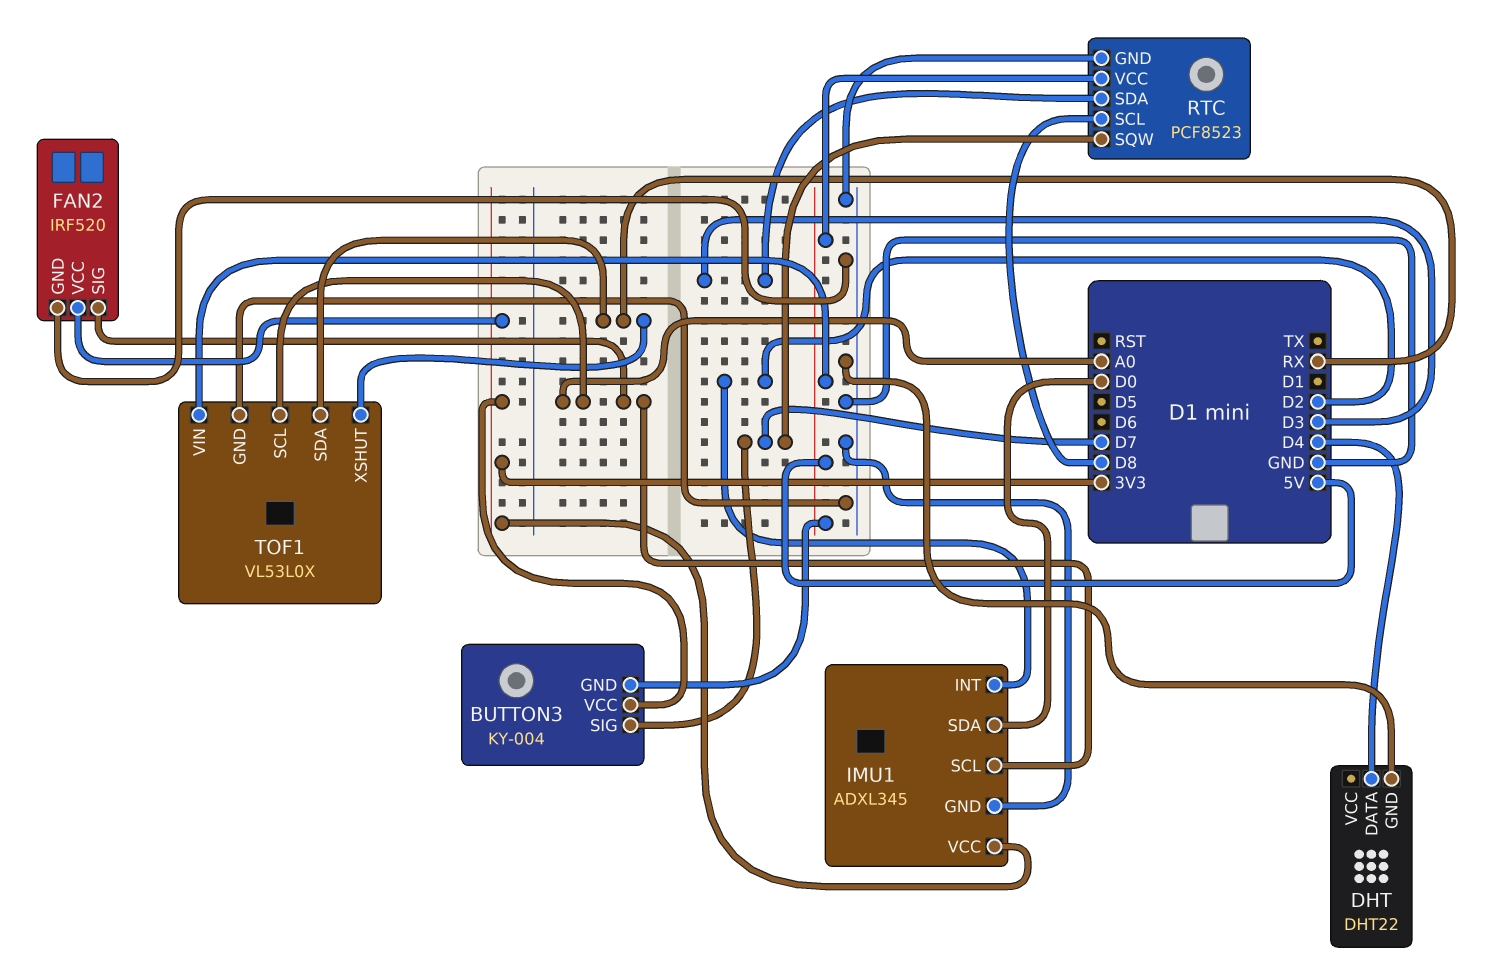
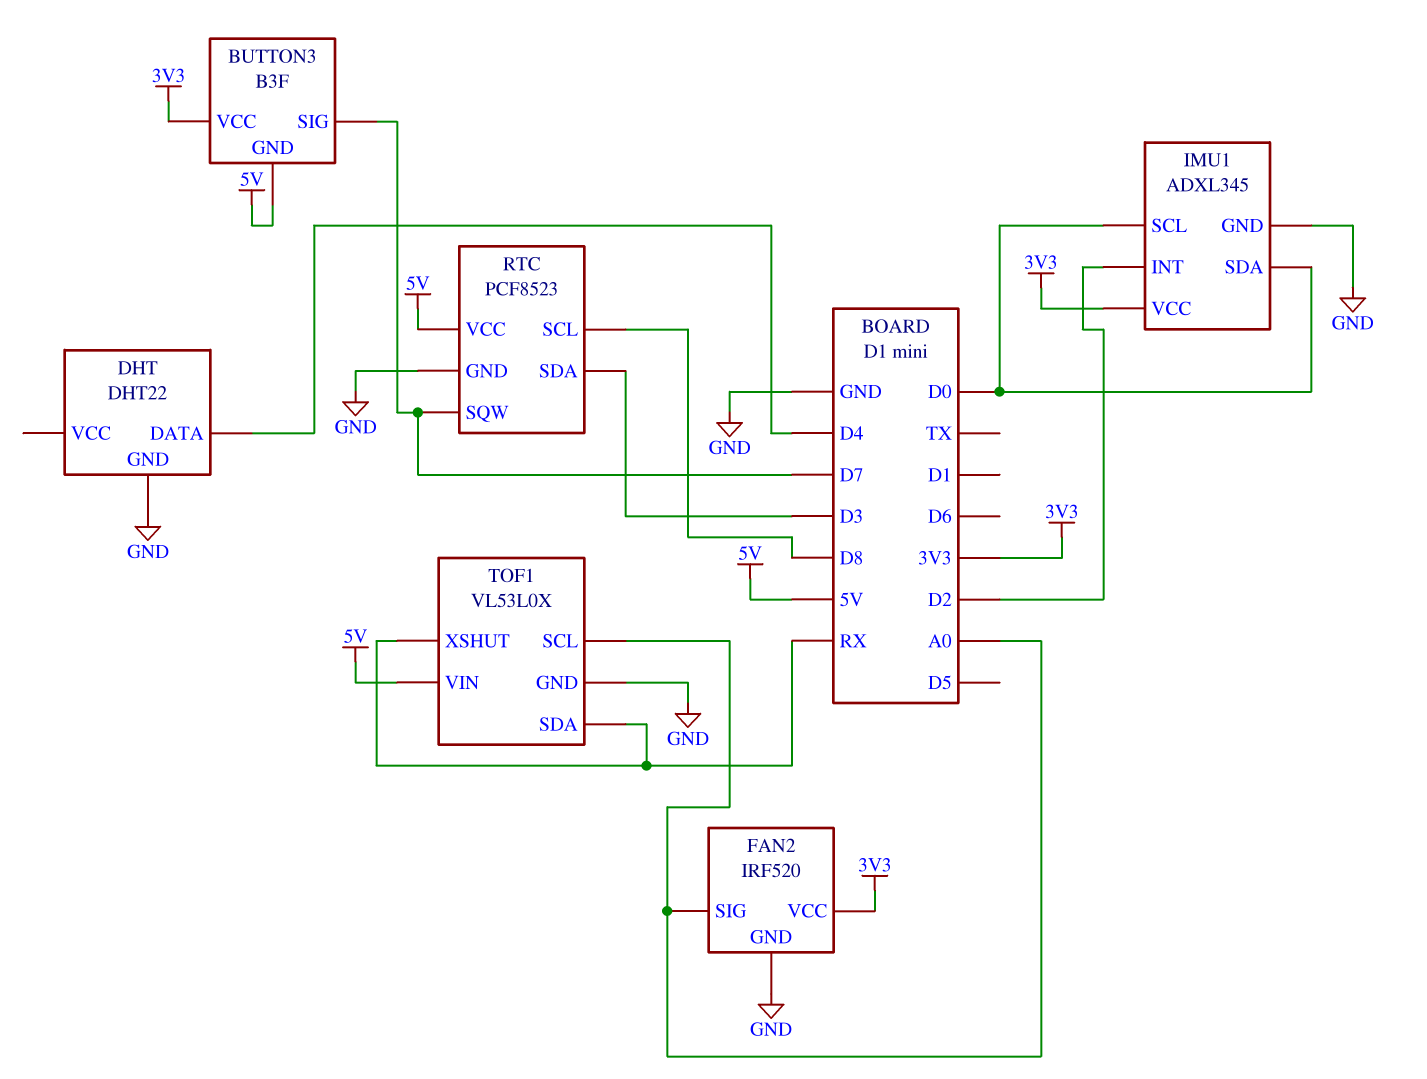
BUTTON3: KY-004 -> B3F
IMU1 pin SCL: A0 -> D0

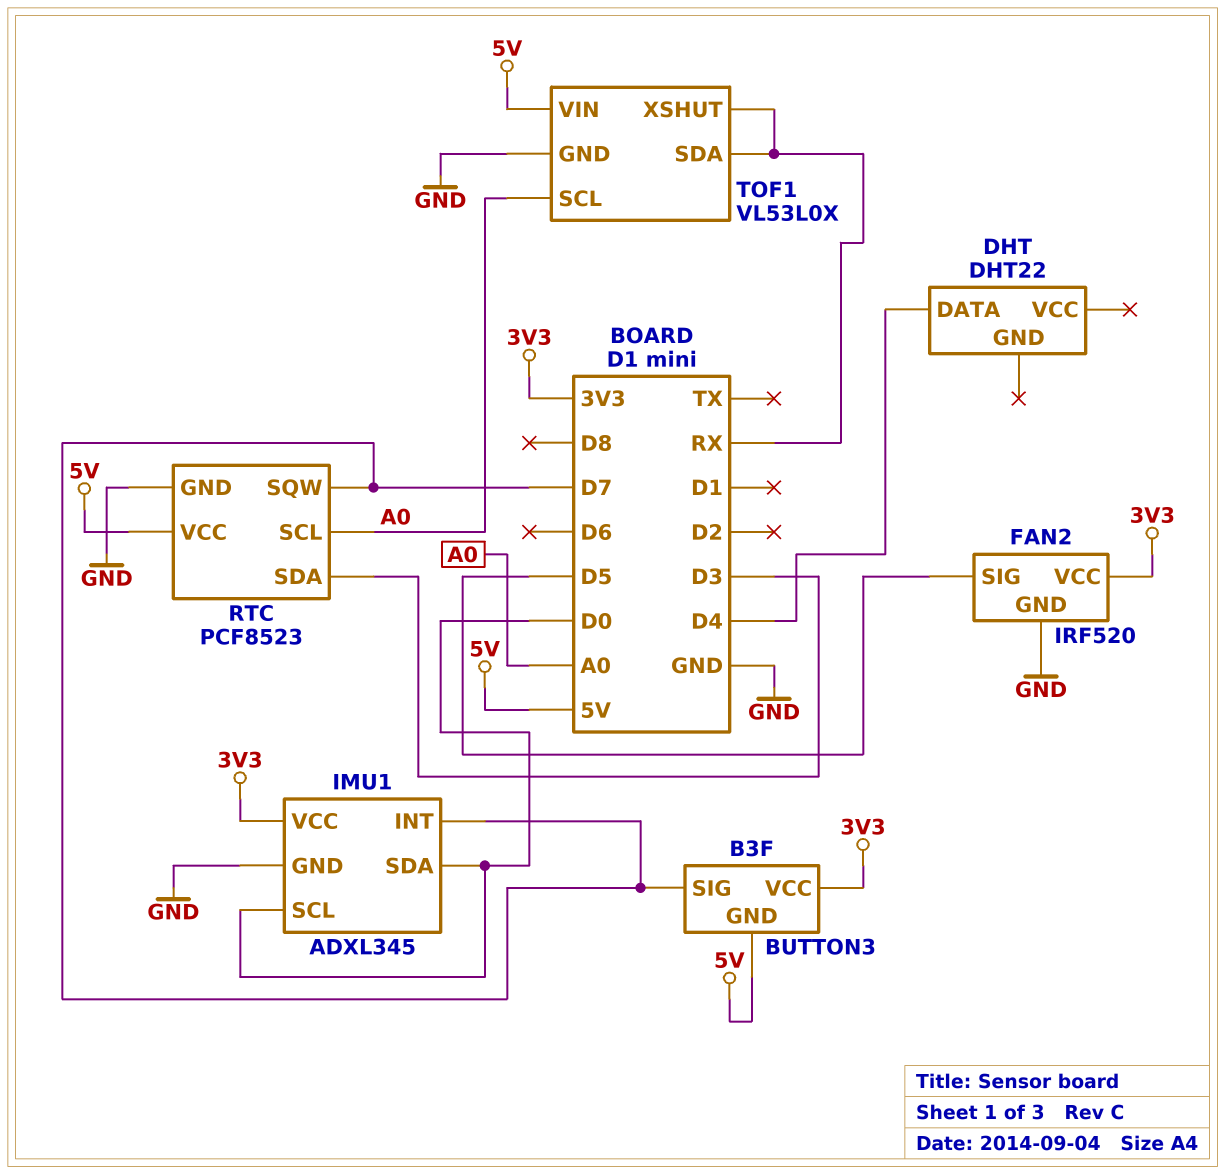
DHT pin GND: GND -> none
FAN2 pin SIG: A0 -> D5
IMU1 pin INT: D2 -> D7
RTC pin SCL: D8 -> A0

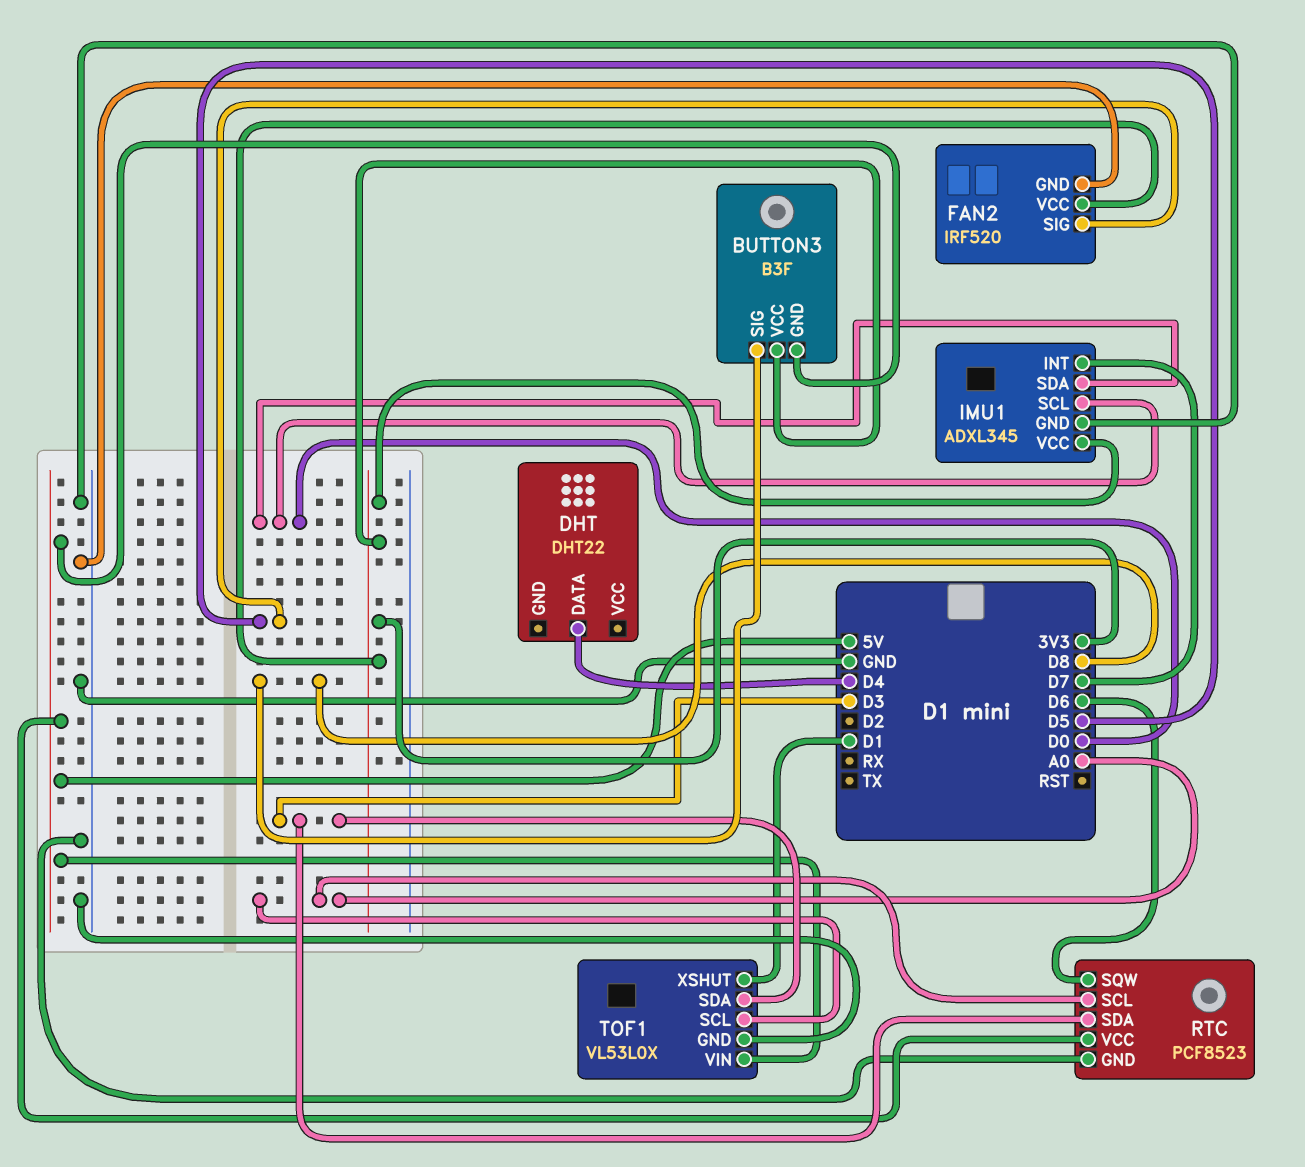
BUTTON3 pin SIG: D7 -> D8
RTC pin SQW: D7 -> D6
TOF1 pin SDA: RX -> D3
TOF1 pin XSHUT: RX -> D1

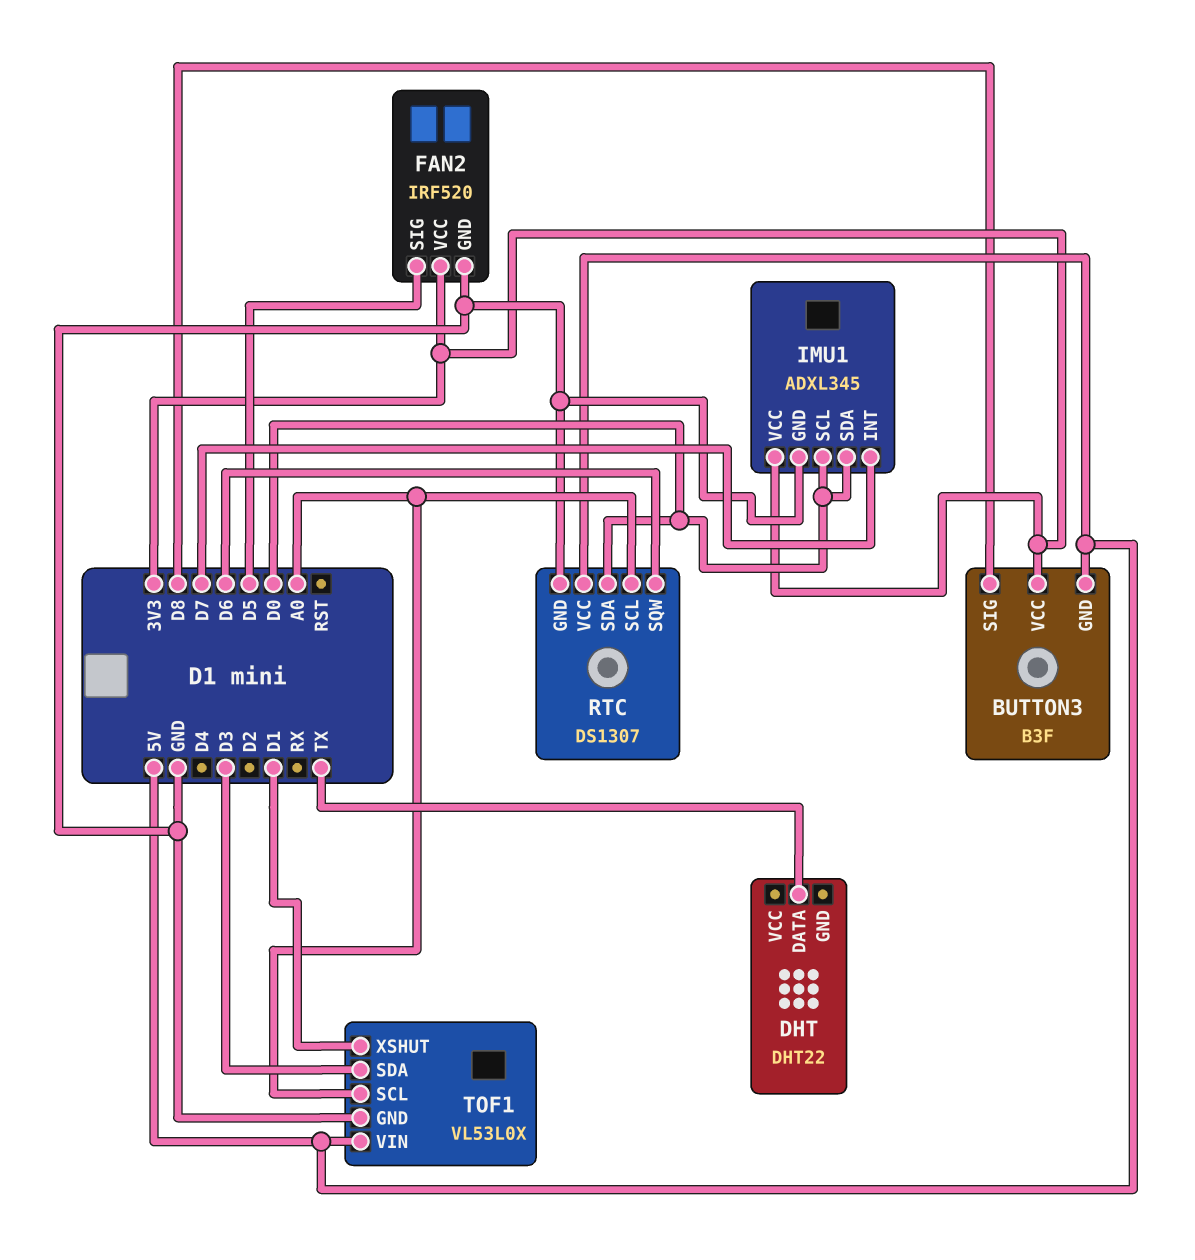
DHT pin DATA: D4 -> TX
RTC: PCF8523 -> DS1307
RTC pin SDA: D3 -> D0

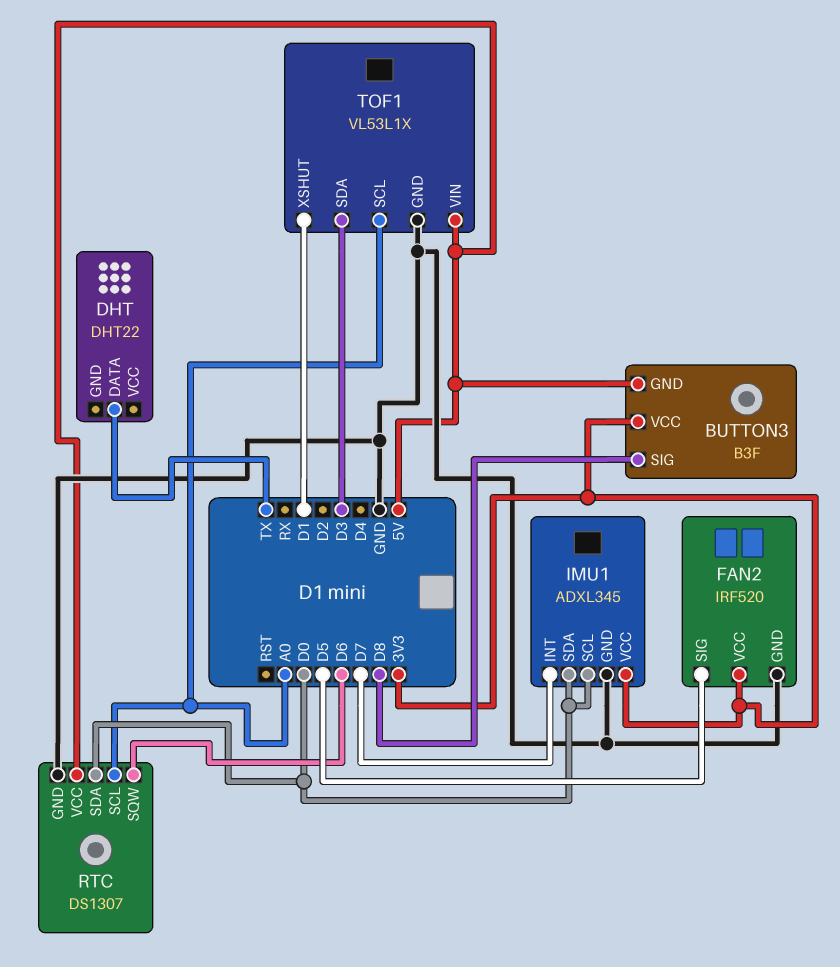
TOF1: VL53L0X -> VL53L1X

